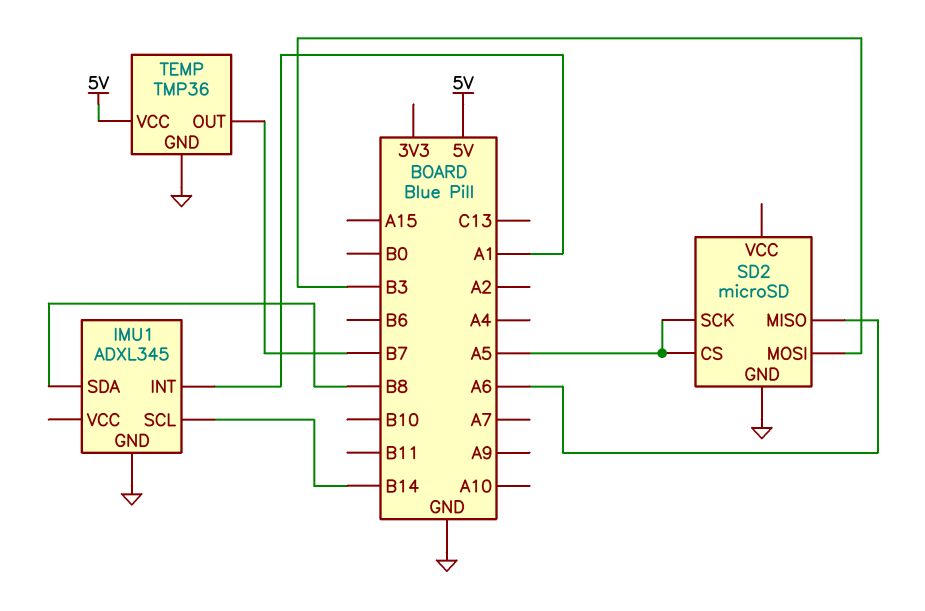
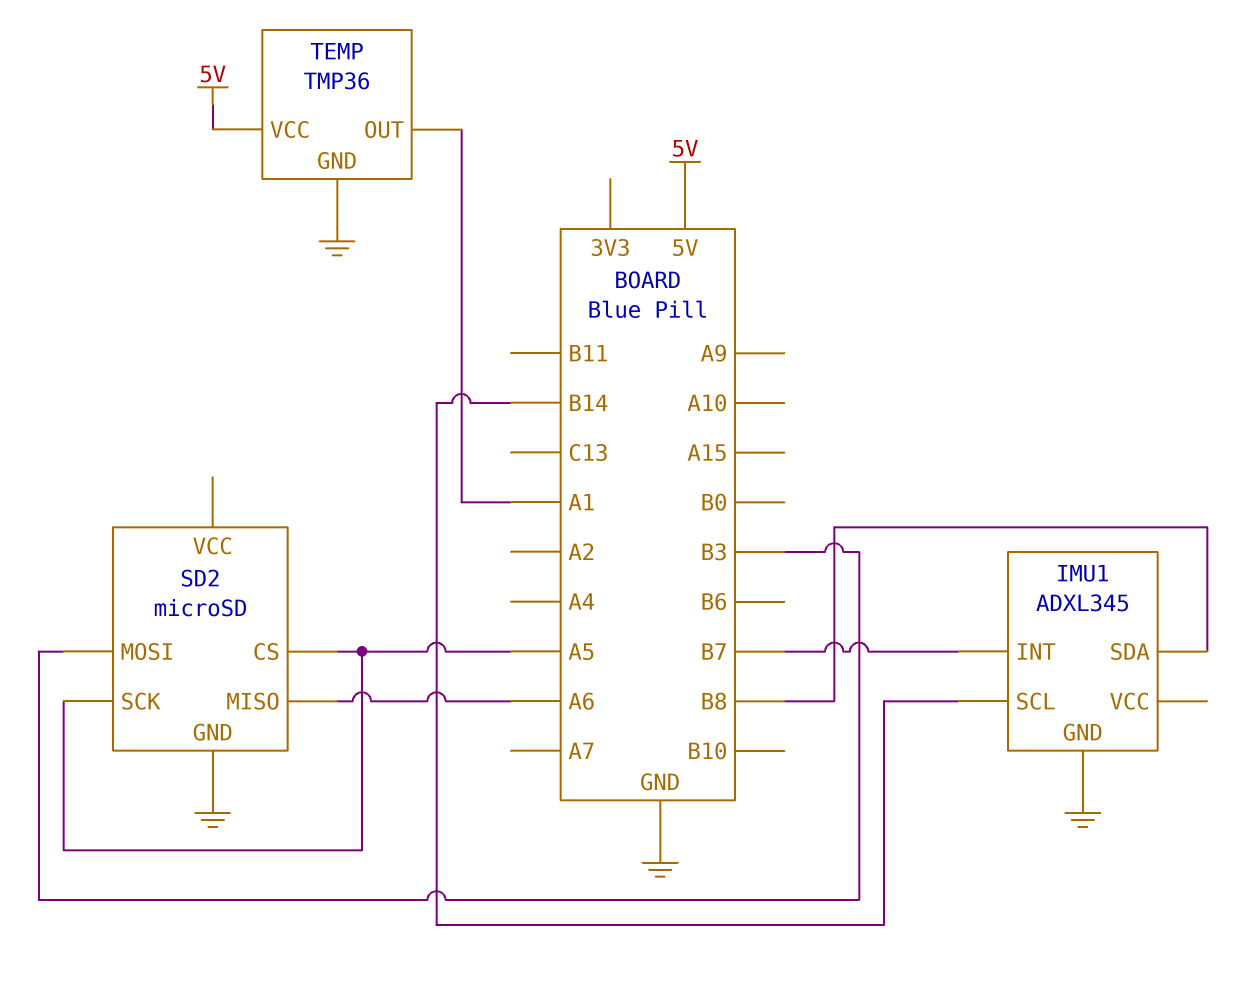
IMU1 pin INT: A1 -> B7
TEMP pin OUT: B7 -> A1

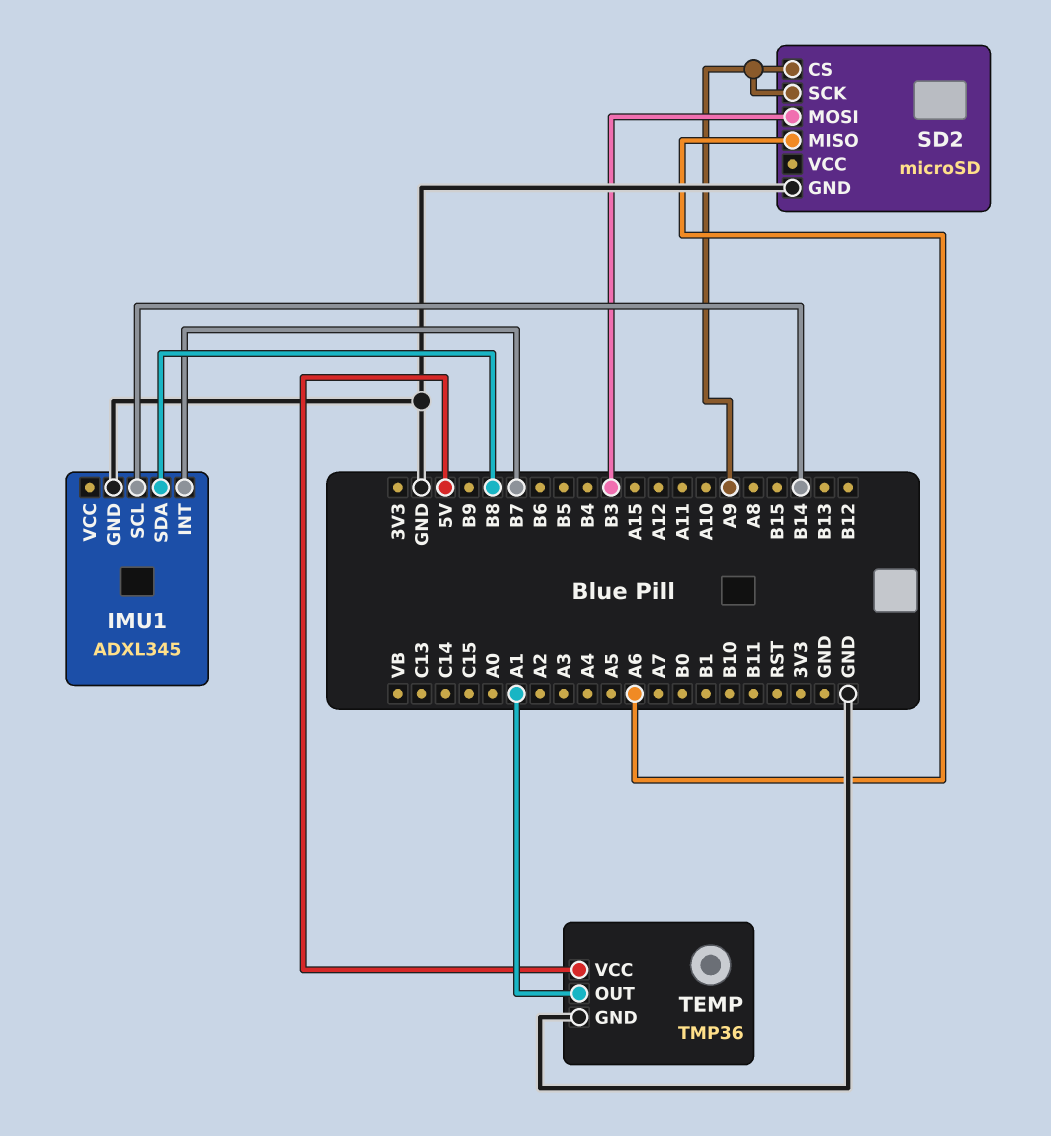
SD2 pin CS: A5 -> A9
SD2 pin SCK: A5 -> A9

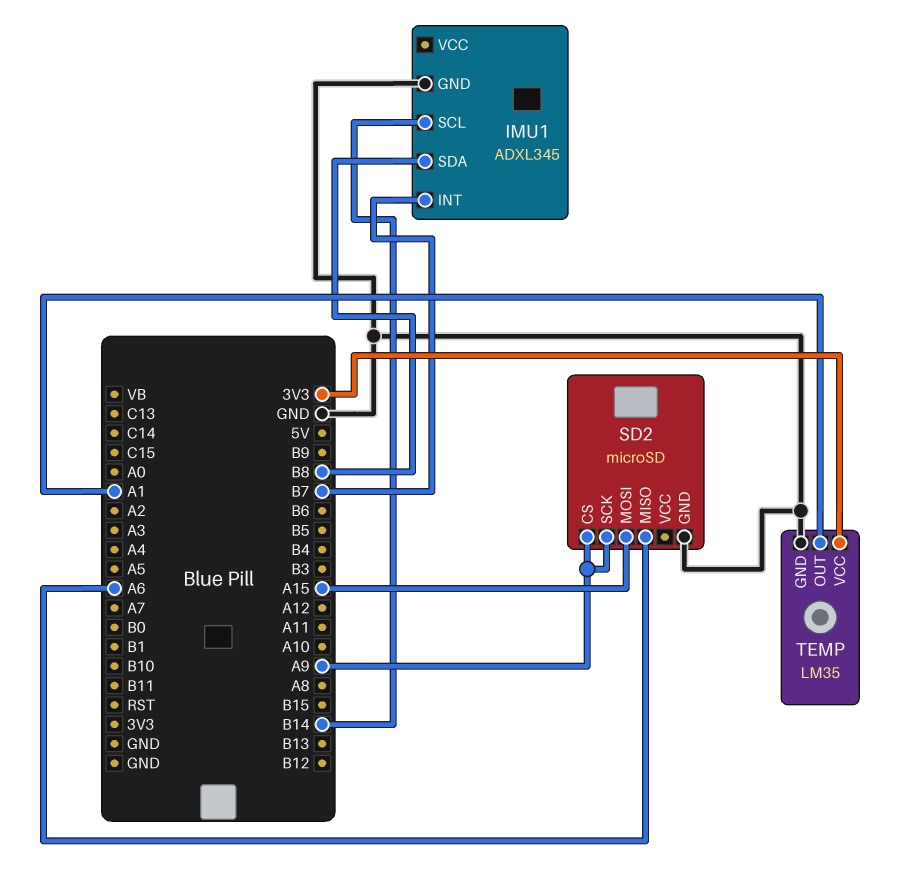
SD2 pin MOSI: B3 -> A15
TEMP: TMP36 -> LM35
TEMP pin VCC: 5V -> 3V3

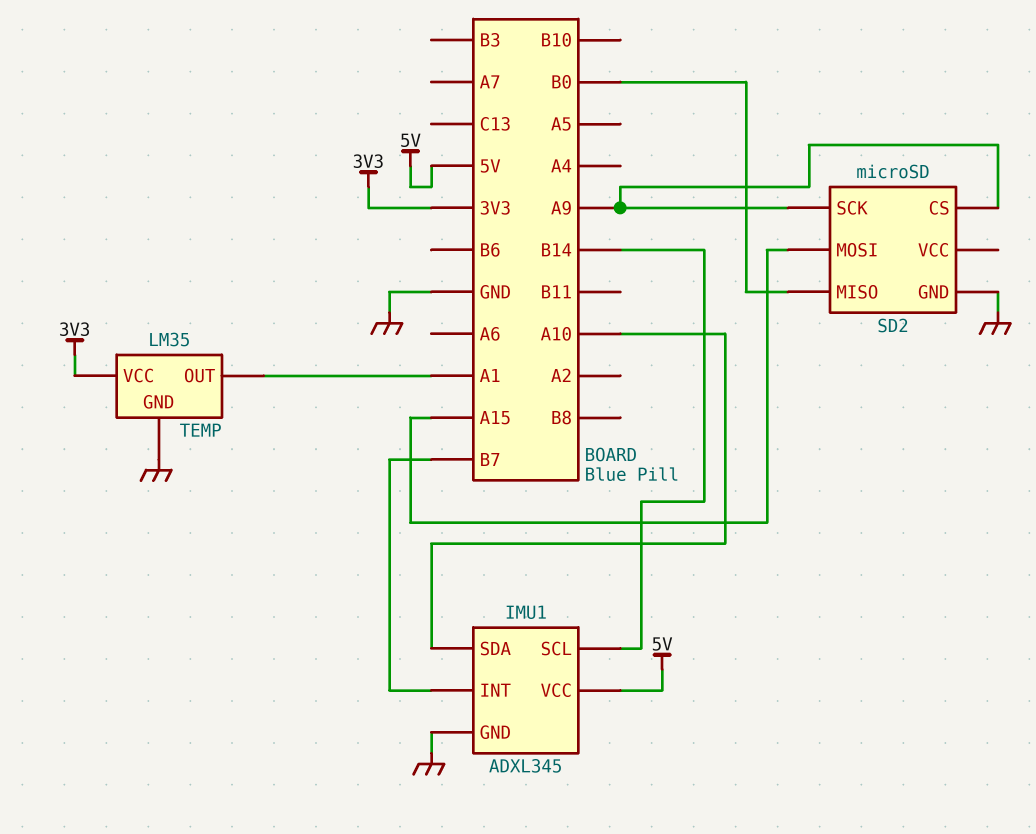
IMU1 pin SDA: B8 -> A10
IMU1 pin VCC: none -> 5V
SD2 pin MISO: A6 -> B0

